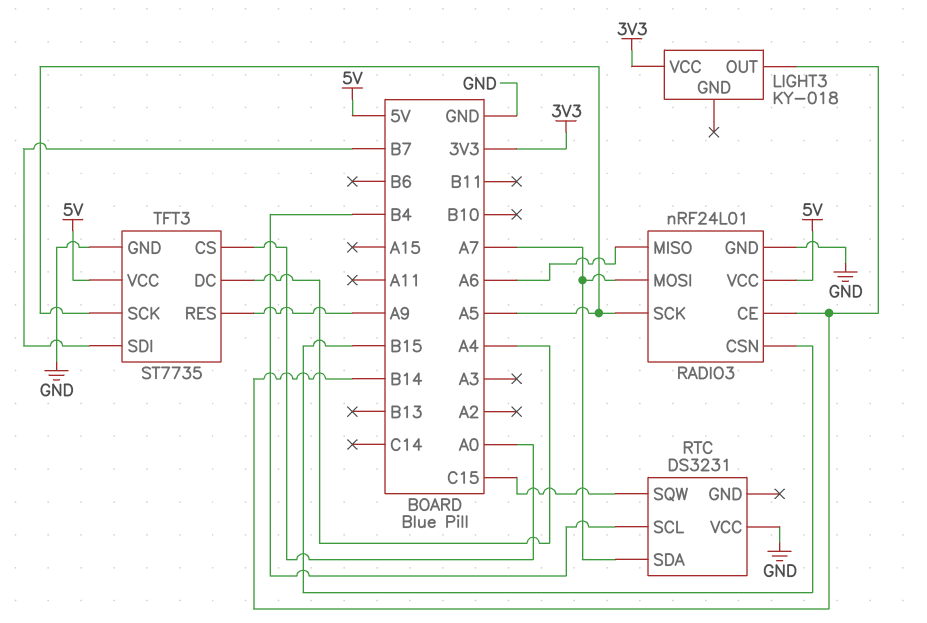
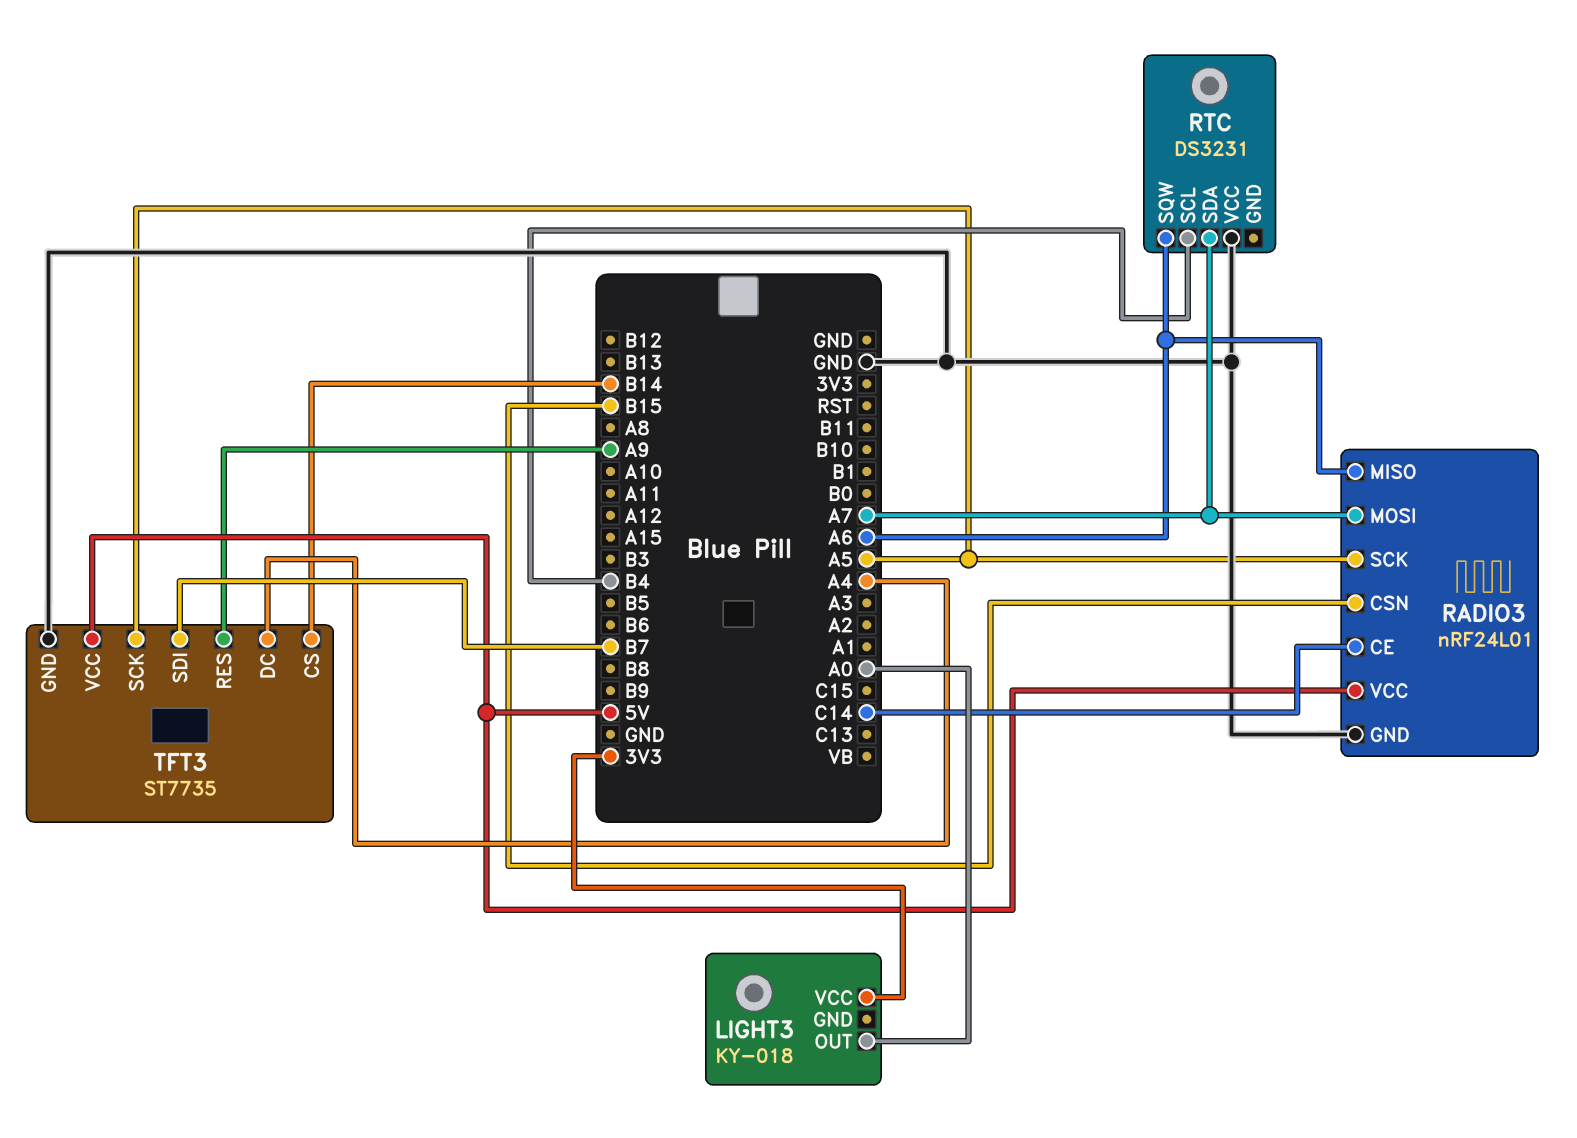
LIGHT3 pin OUT: B14 -> A0
RADIO3 pin CE: B14 -> C14
RTC pin SQW: C15 -> A6
TFT3 pin CS: A0 -> B14

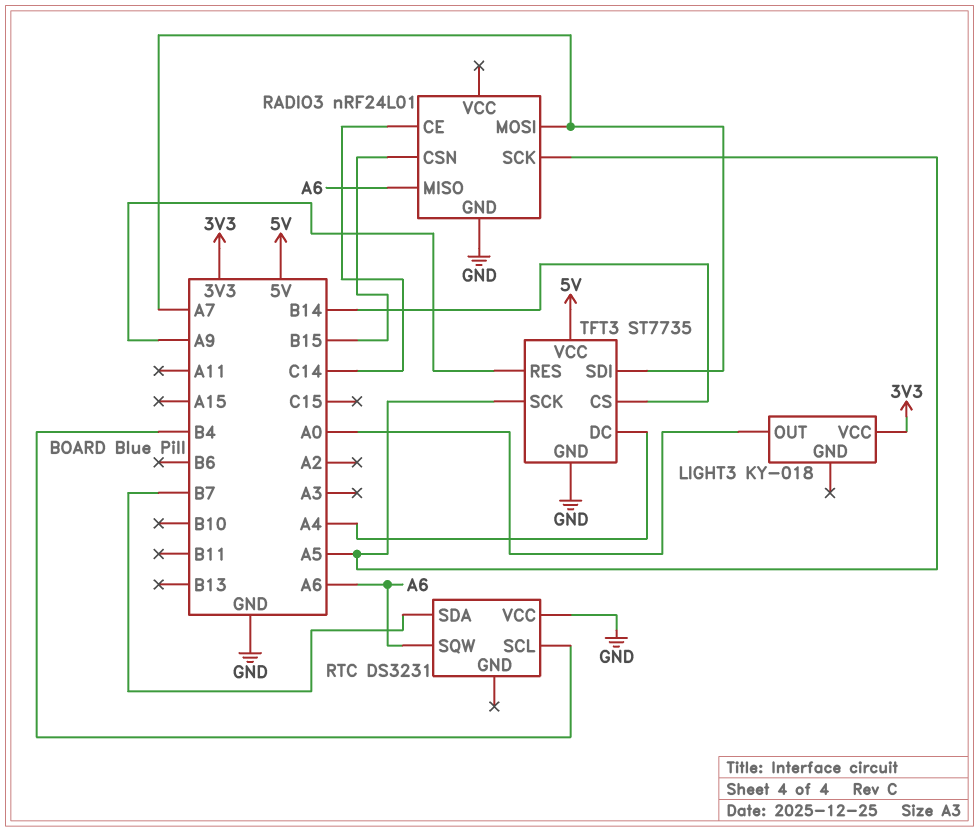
RADIO3 pin VCC: 5V -> none
RTC pin SDA: A7 -> B7
TFT3 pin SDI: B7 -> A7

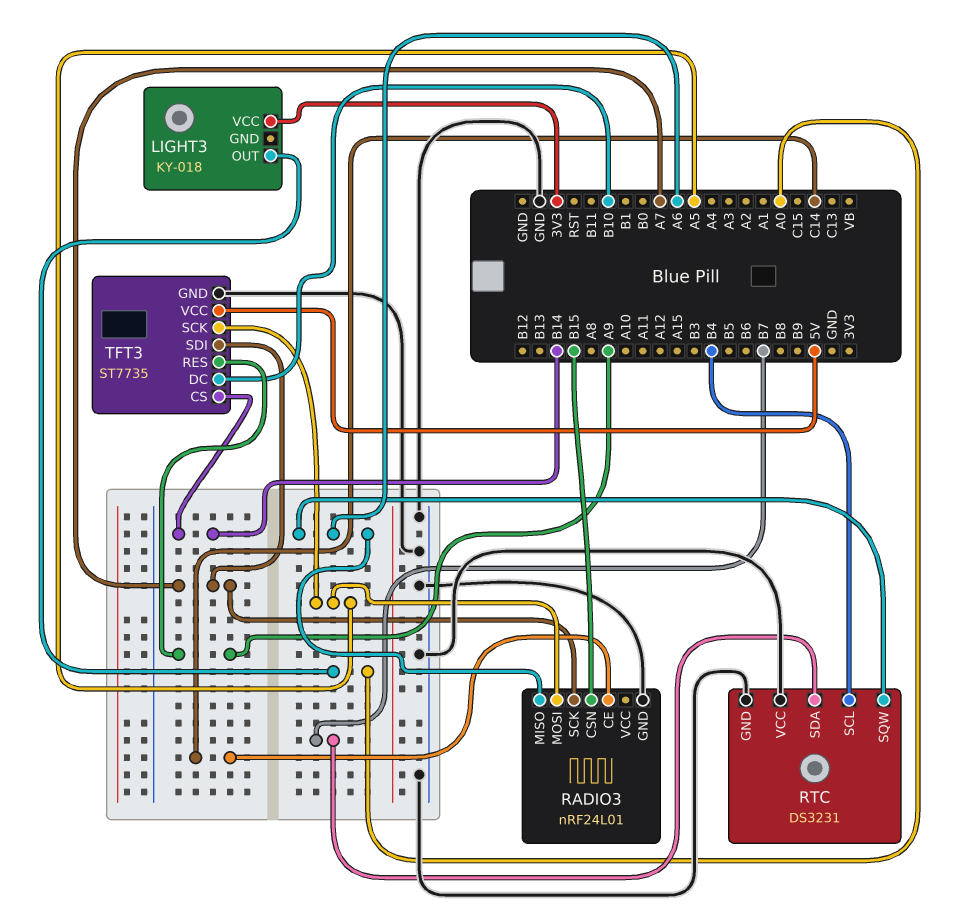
RADIO3 pin MOSI: A7 -> A5
RADIO3 pin SCK: A5 -> A7
RTC pin GND: none -> GND
TFT3 pin DC: A4 -> B10

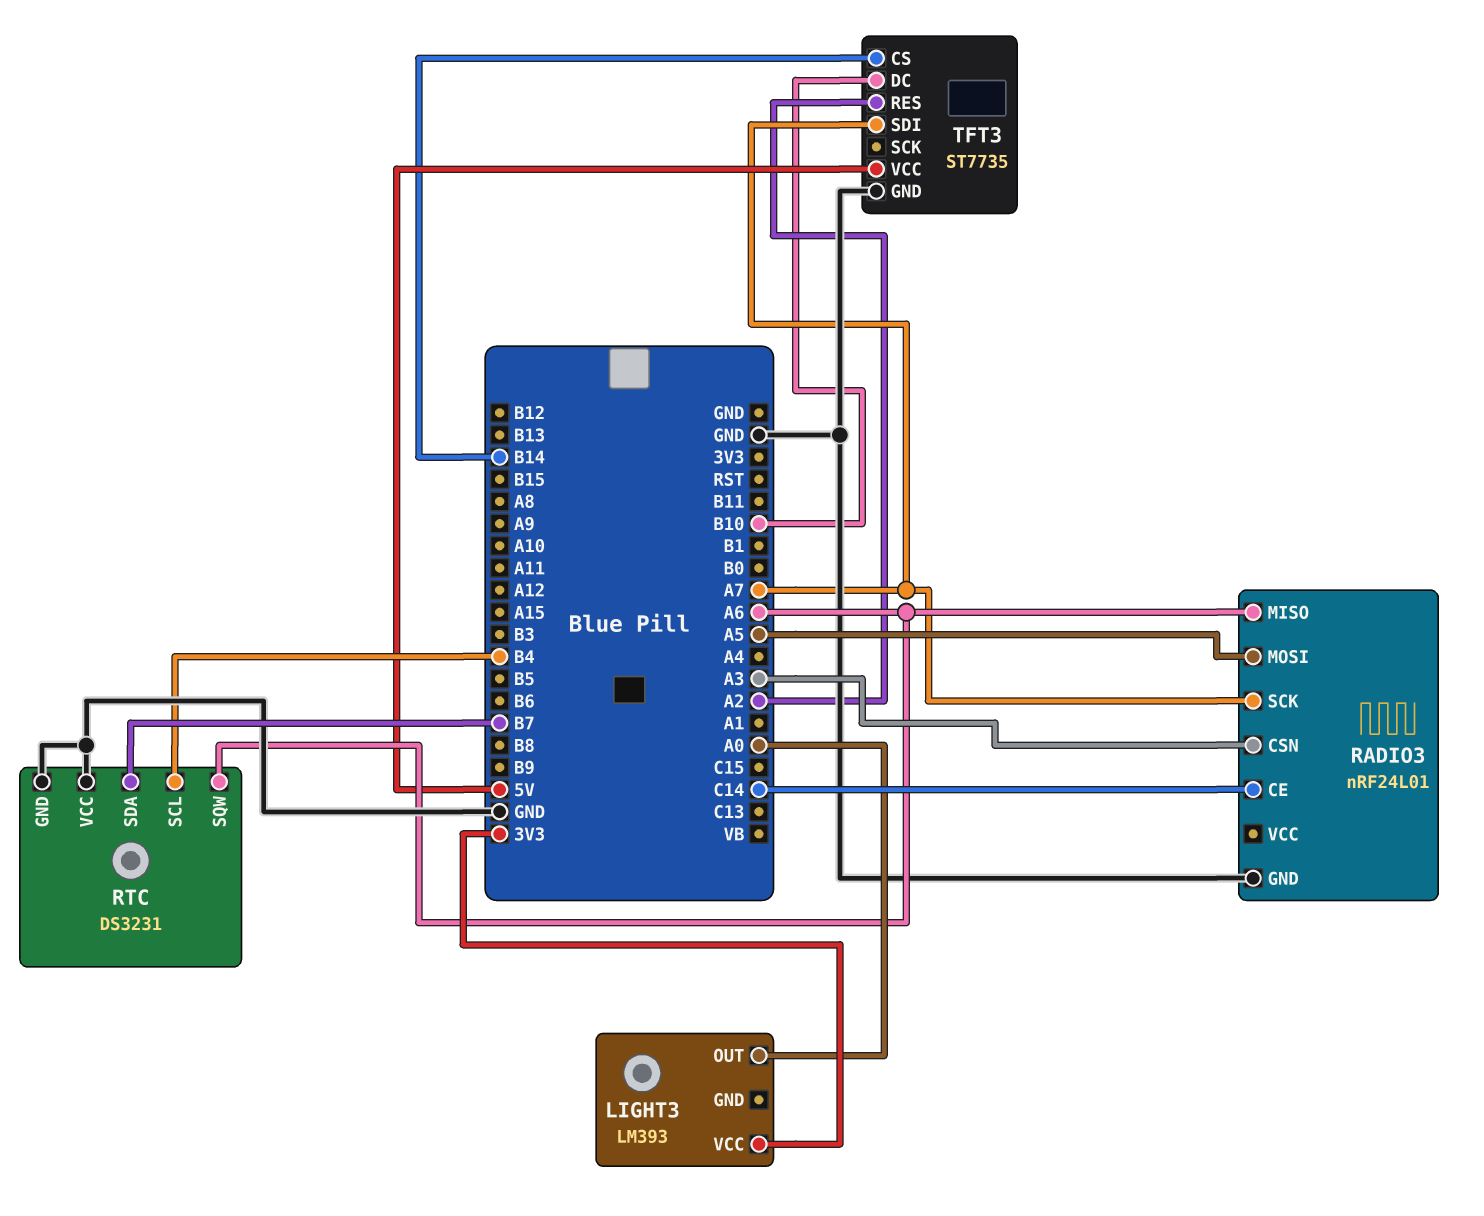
LIGHT3: KY-018 -> LM393
RADIO3 pin CSN: B15 -> A3
TFT3 pin RES: A9 -> A2
TFT3 pin SCK: A5 -> none

